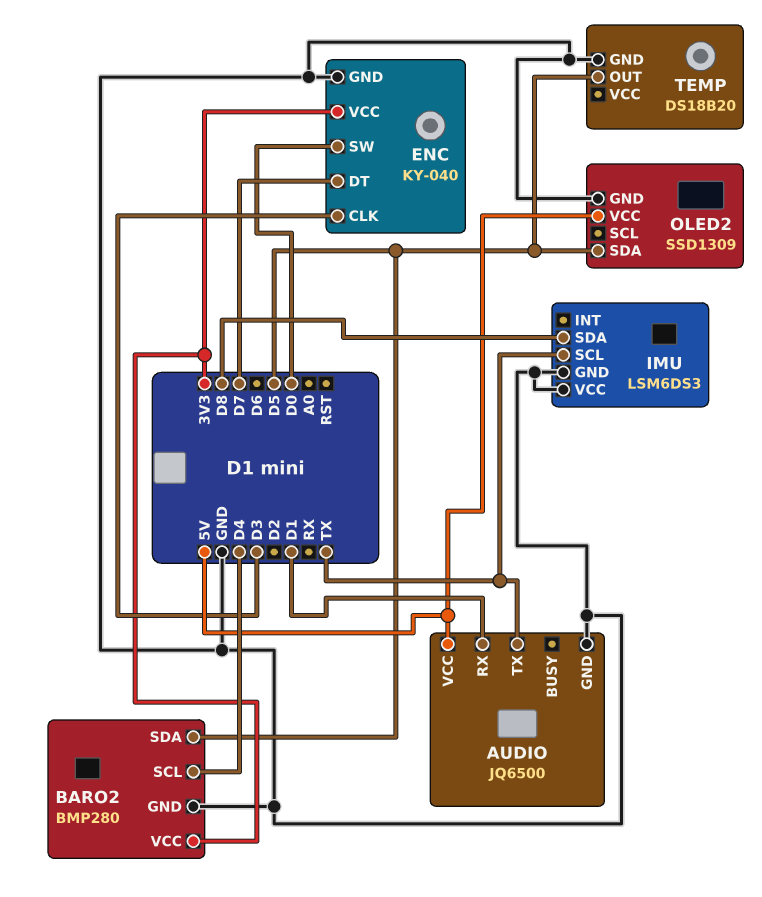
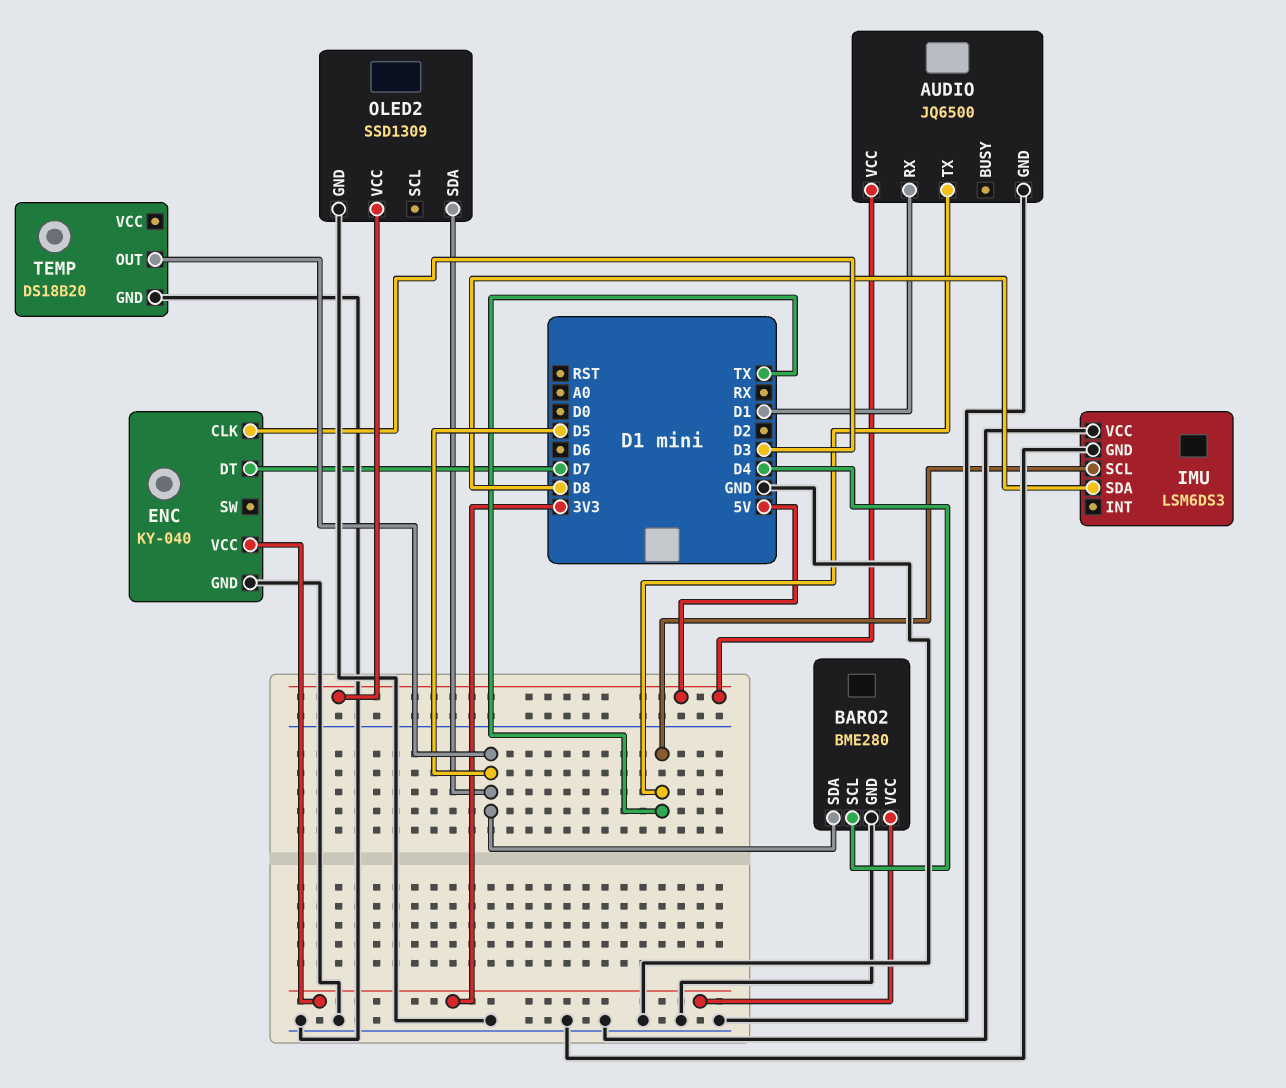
BARO2: BMP280 -> BME280
ENC pin SW: D0 -> none

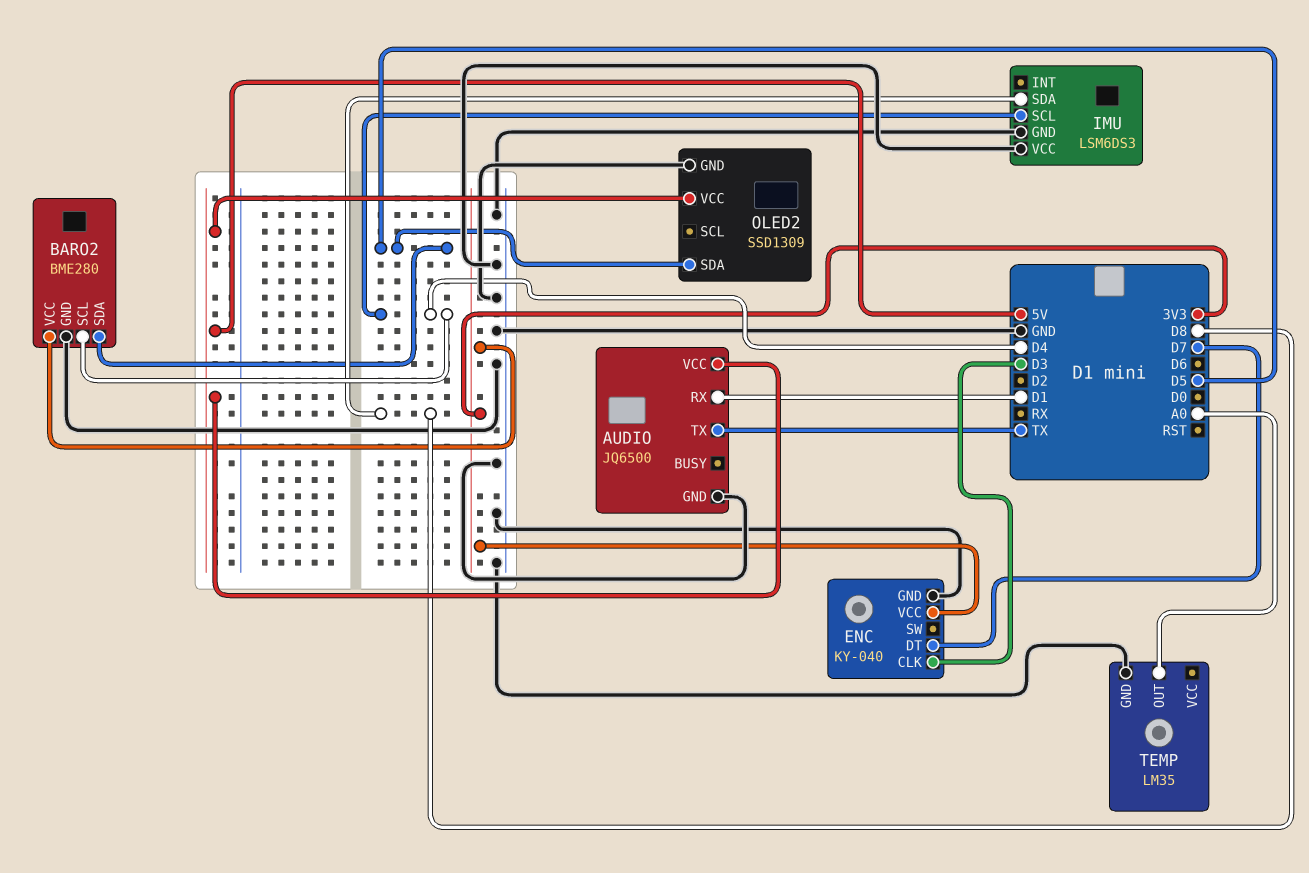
IMU pin SCL: TX -> D4
TEMP: DS18B20 -> LM35
TEMP pin OUT: D5 -> A0

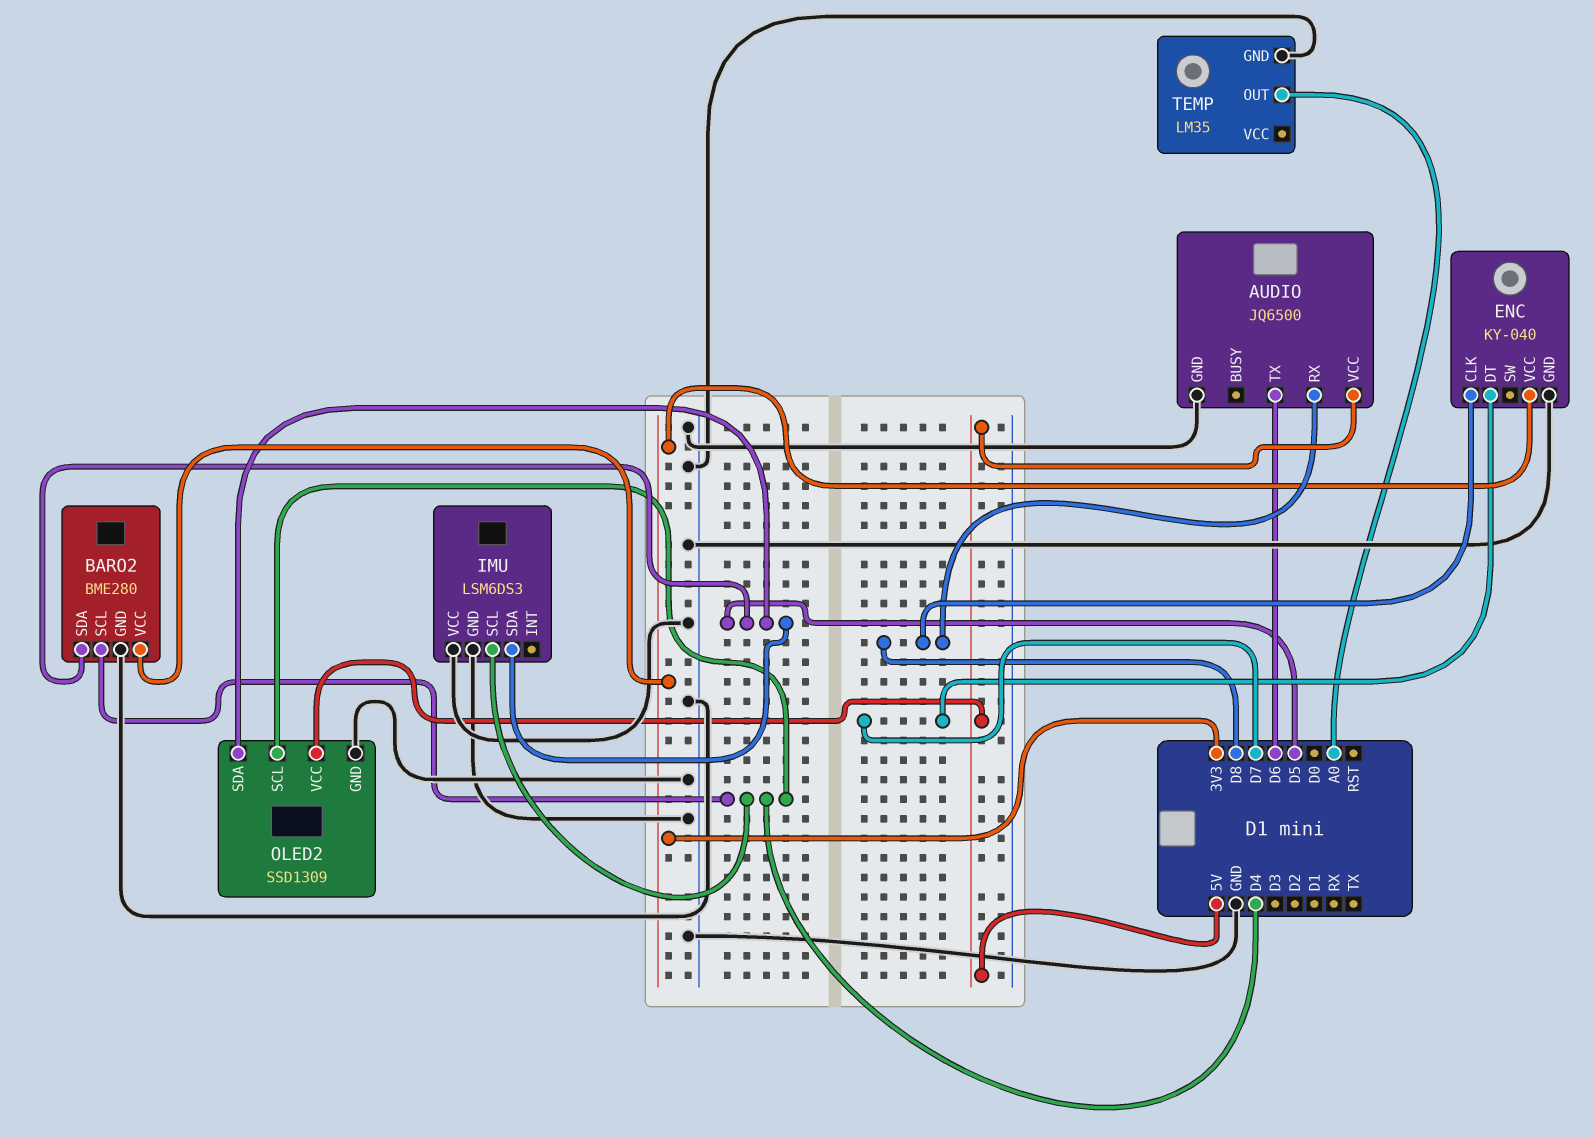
AUDIO pin RX: D1 -> D8
AUDIO pin TX: TX -> D6
ENC pin CLK: D3 -> D8
IMU pin SDA: D8 -> D5
OLED2 pin SCL: none -> D4

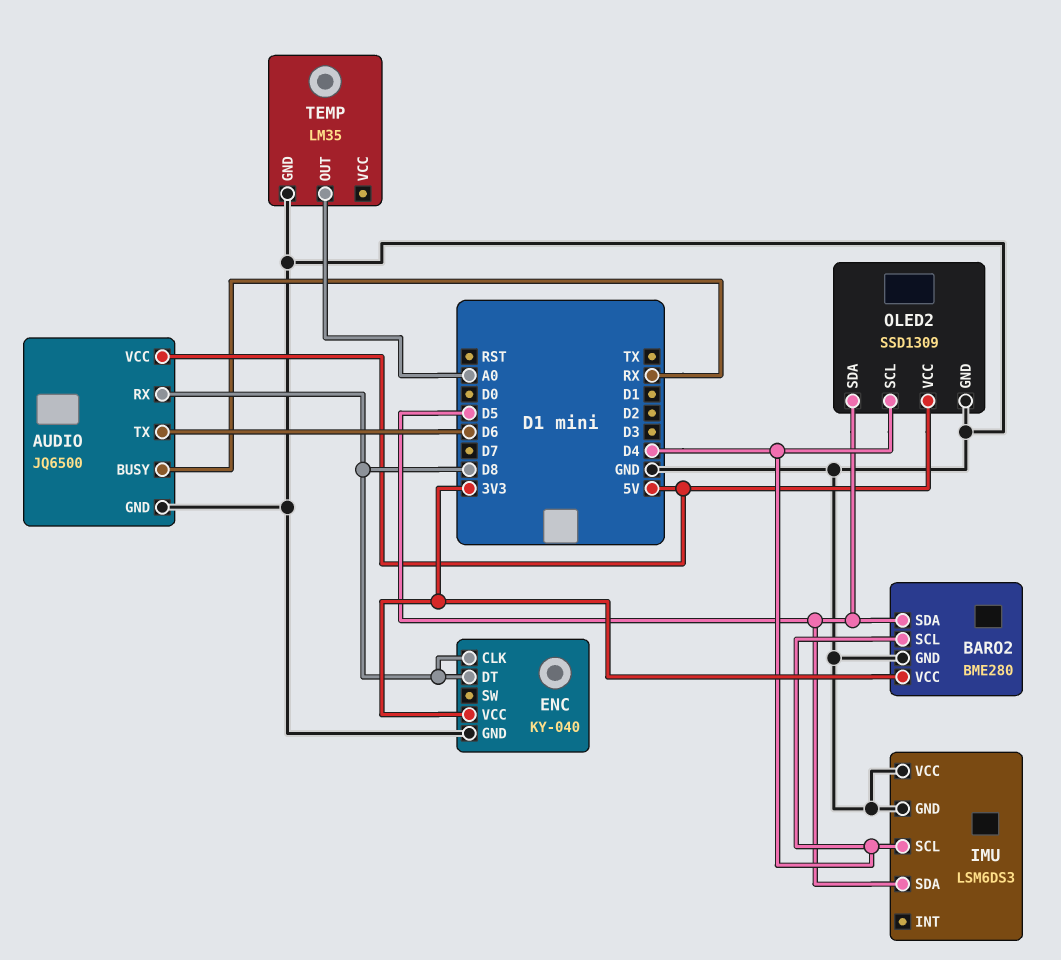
AUDIO pin BUSY: none -> RX
ENC pin DT: D7 -> D8

